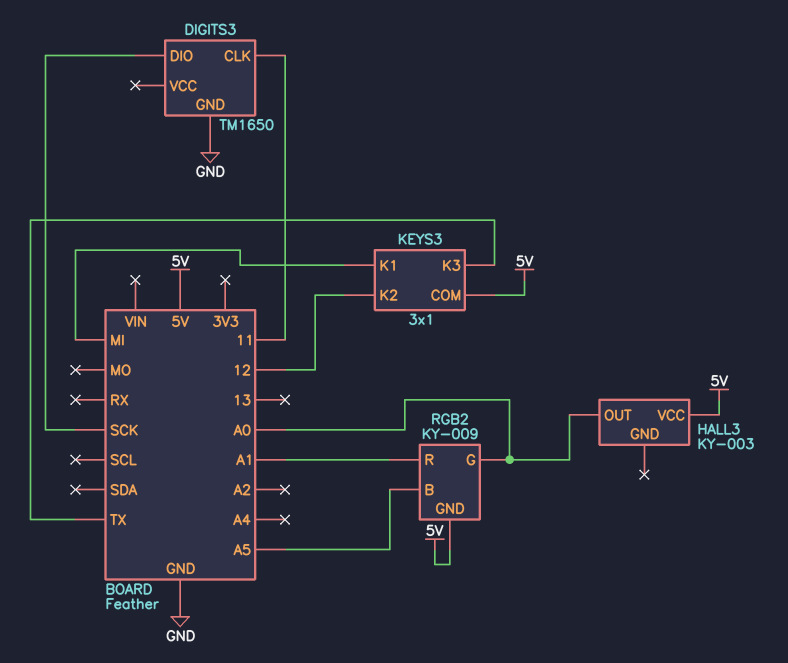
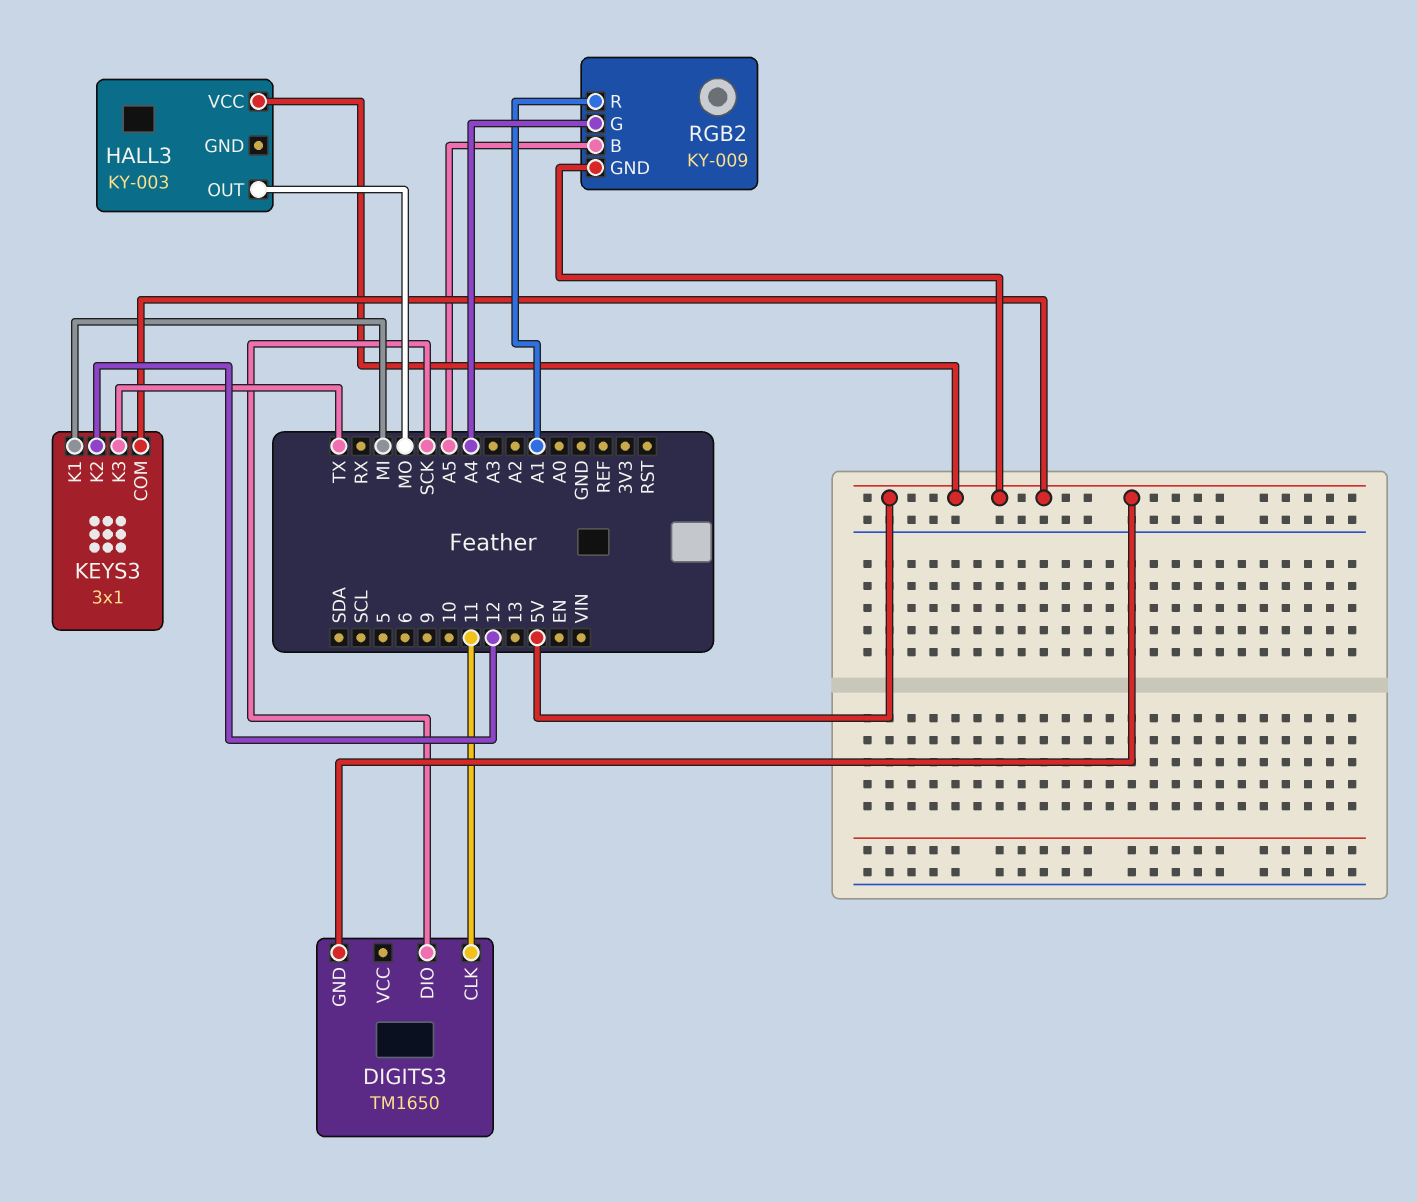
DIGITS3 pin GND: GND -> 5V
HALL3 pin OUT: A0 -> MO
RGB2 pin G: A0 -> A4

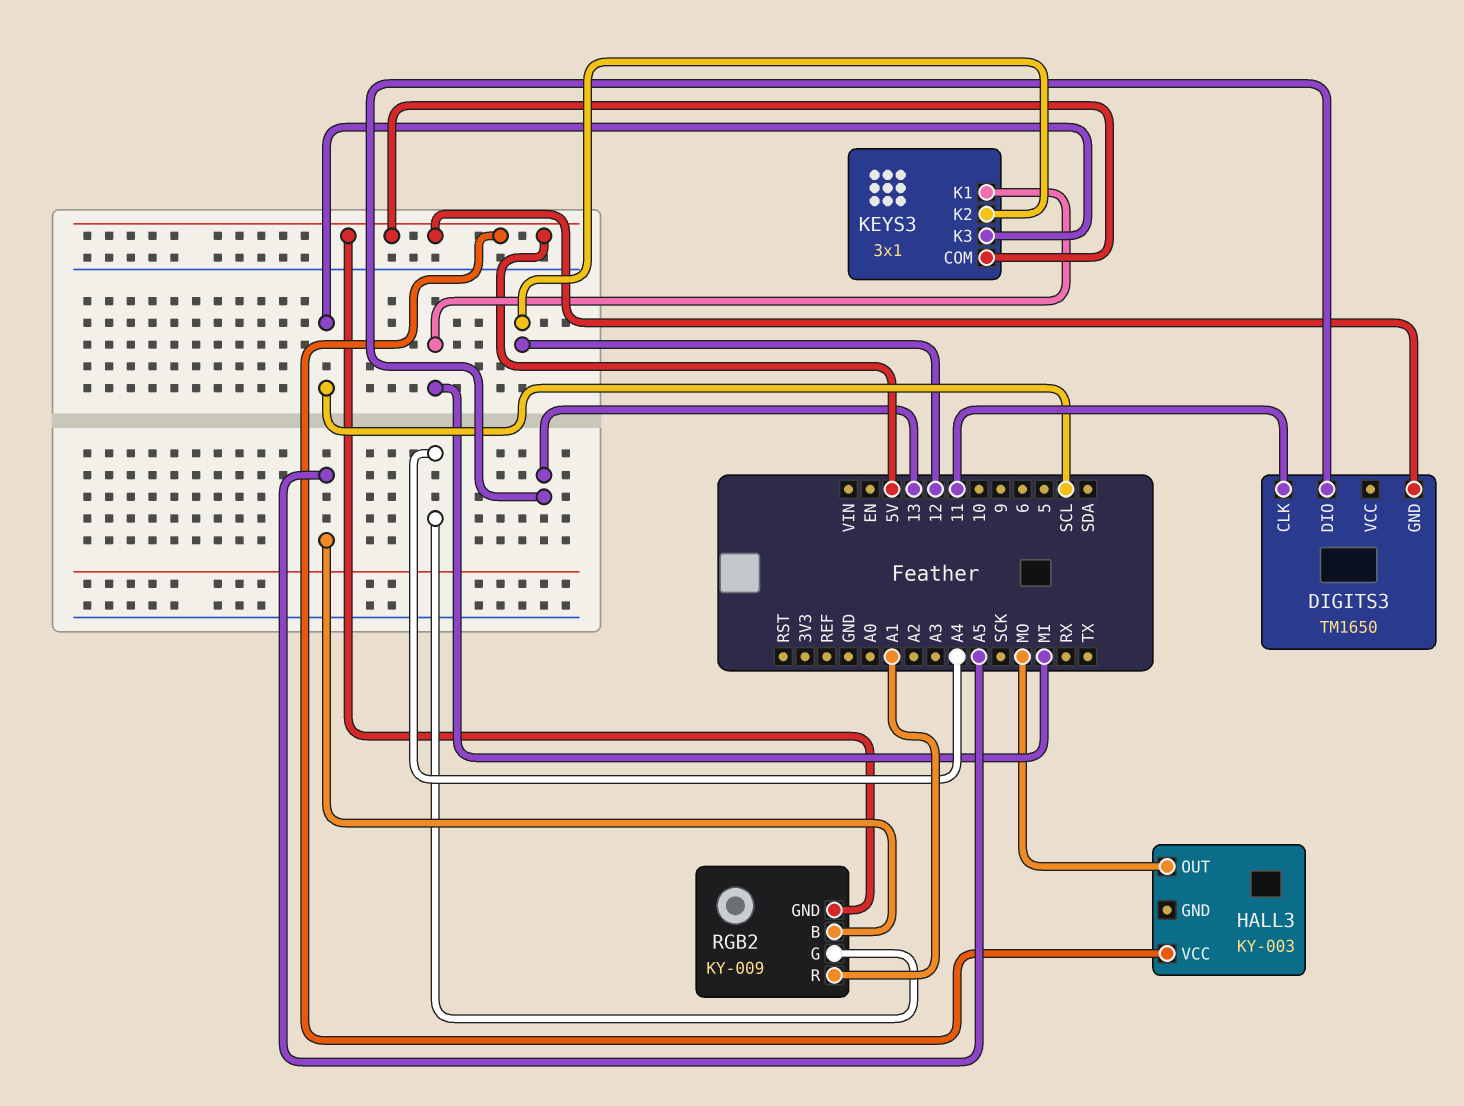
DIGITS3 pin DIO: SCK -> 13
KEYS3 pin K3: TX -> SCL

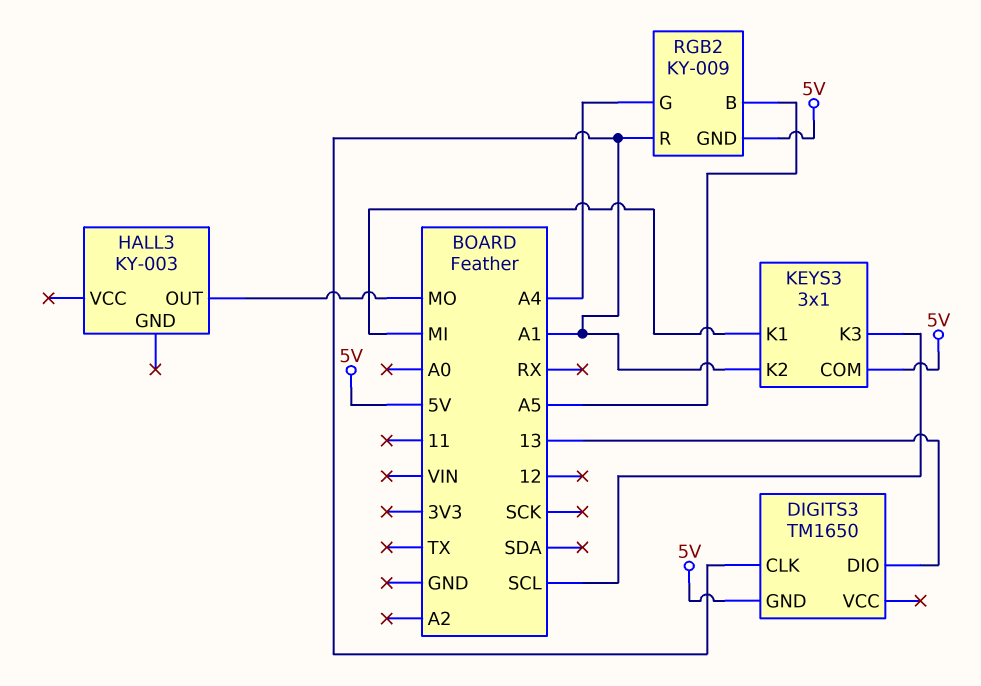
DIGITS3 pin CLK: 11 -> A1
HALL3 pin VCC: 5V -> none
KEYS3 pin K2: 12 -> A1

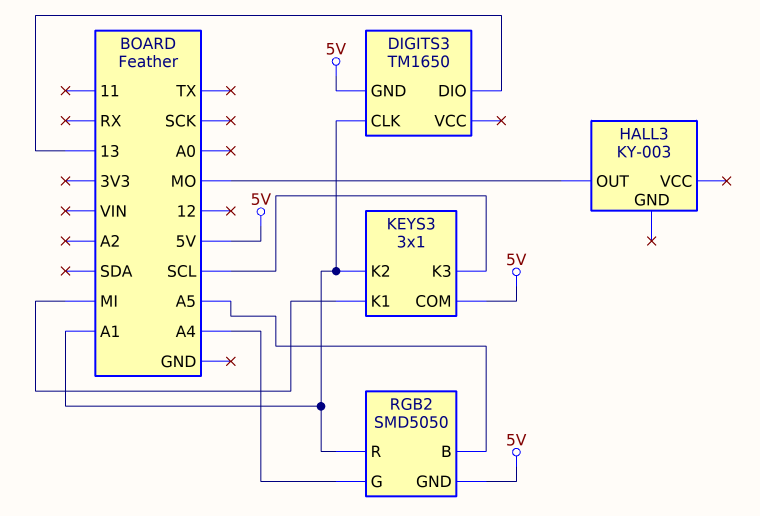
RGB2: KY-009 -> SMD5050

